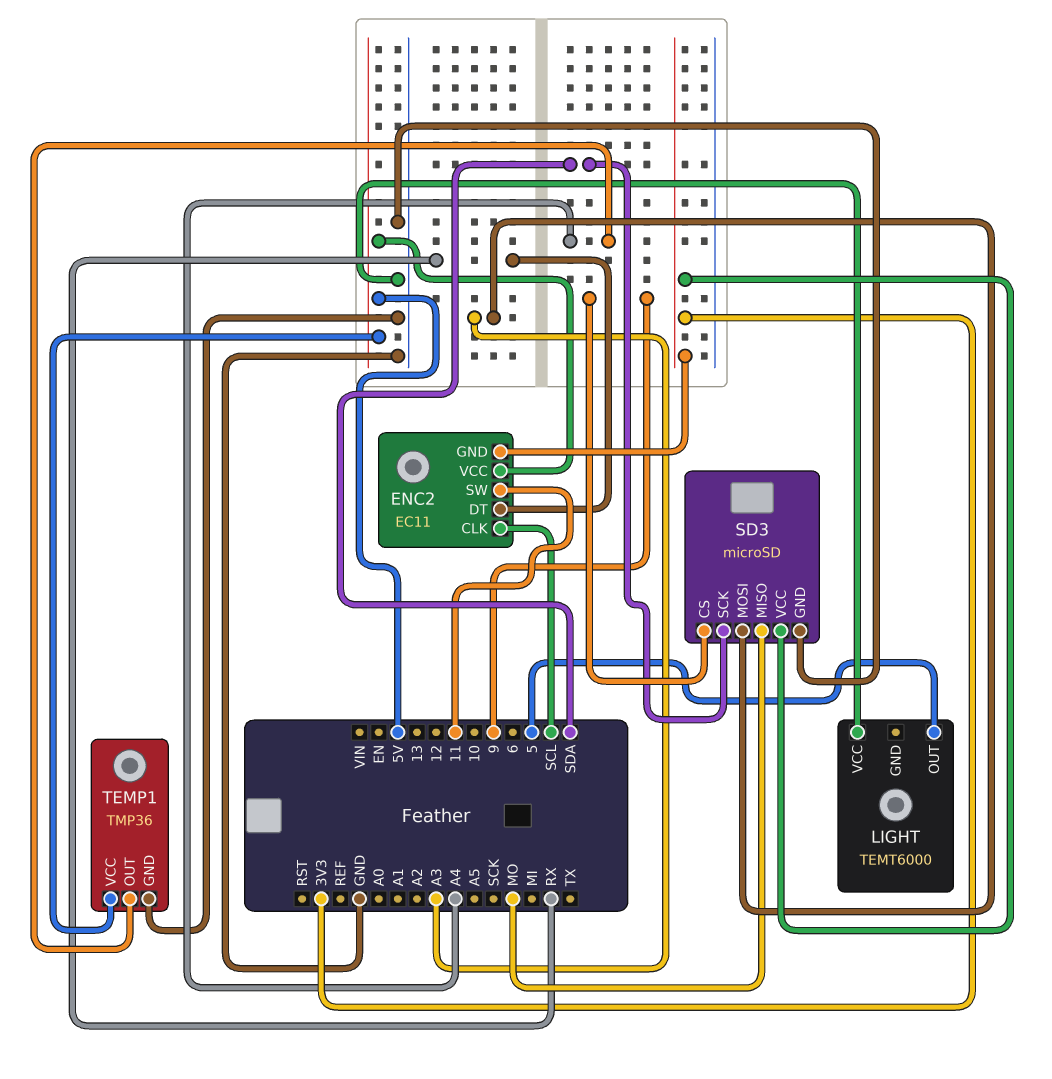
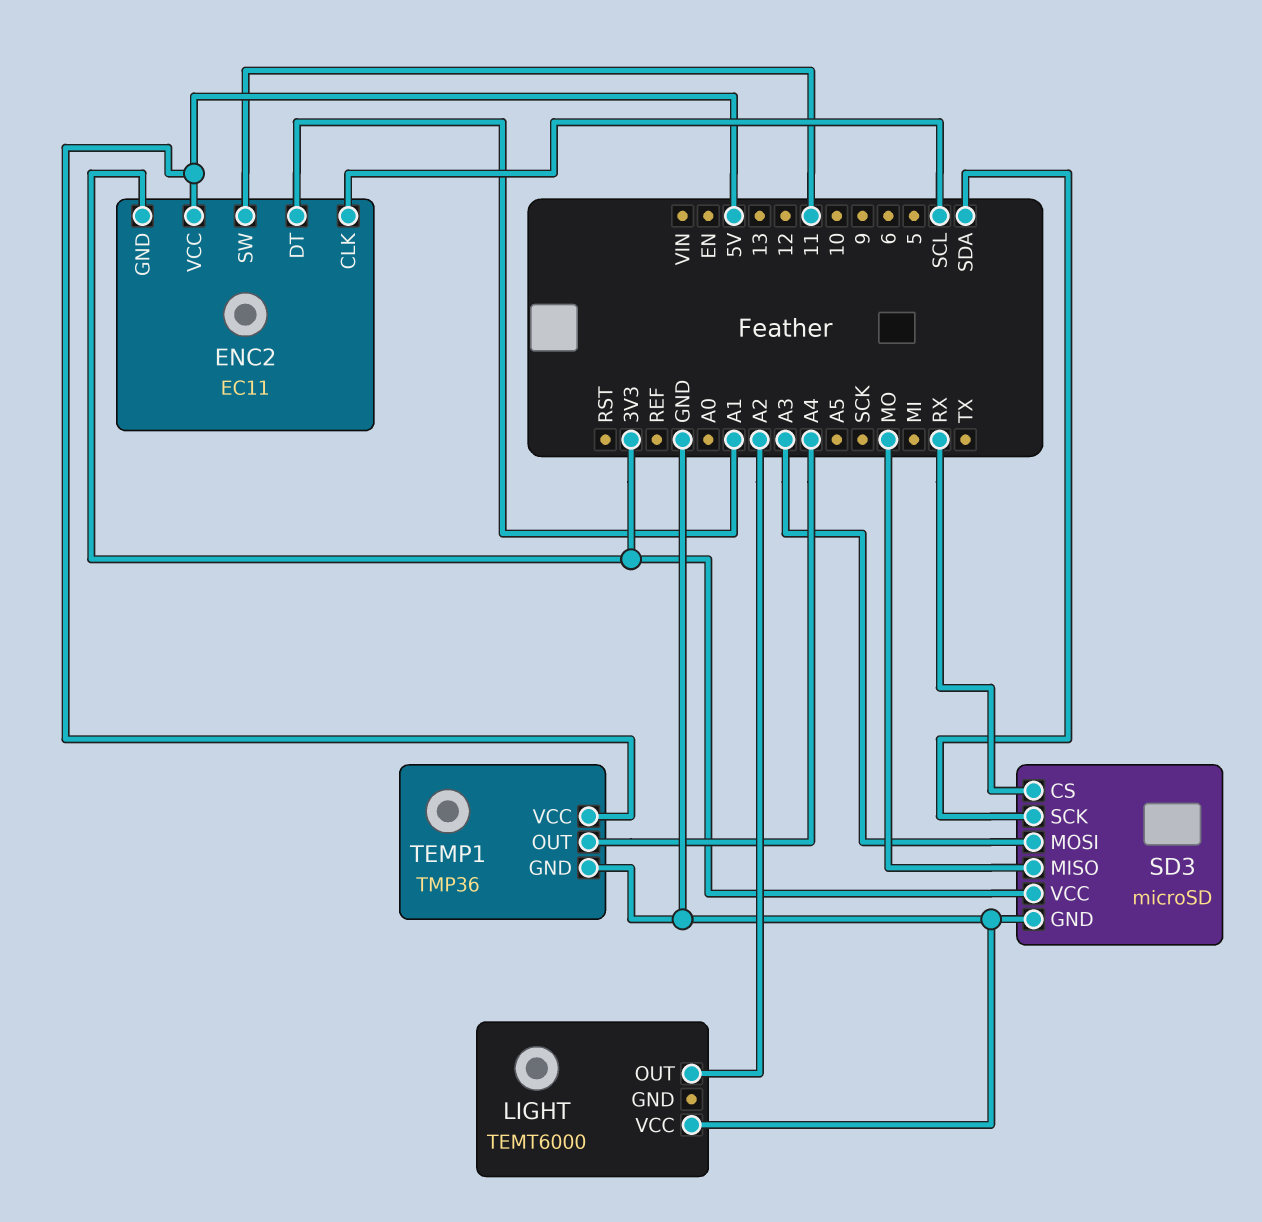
ENC2 pin DT: RX -> A1
LIGHT pin OUT: 5 -> A2
SD3 pin CS: 9 -> RX

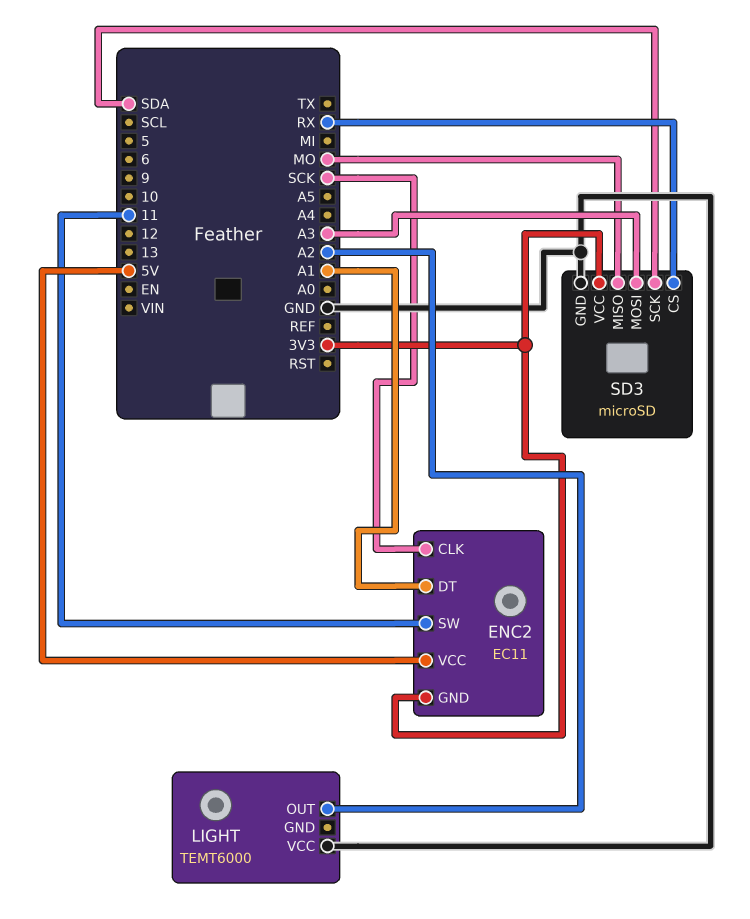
ENC2 pin CLK: SCL -> SCK
TEMP1: TMP36 -> none
TEMP1 pin GND: GND -> none
TEMP1 pin OUT: A4 -> none
TEMP1 pin VCC: 5V -> none

